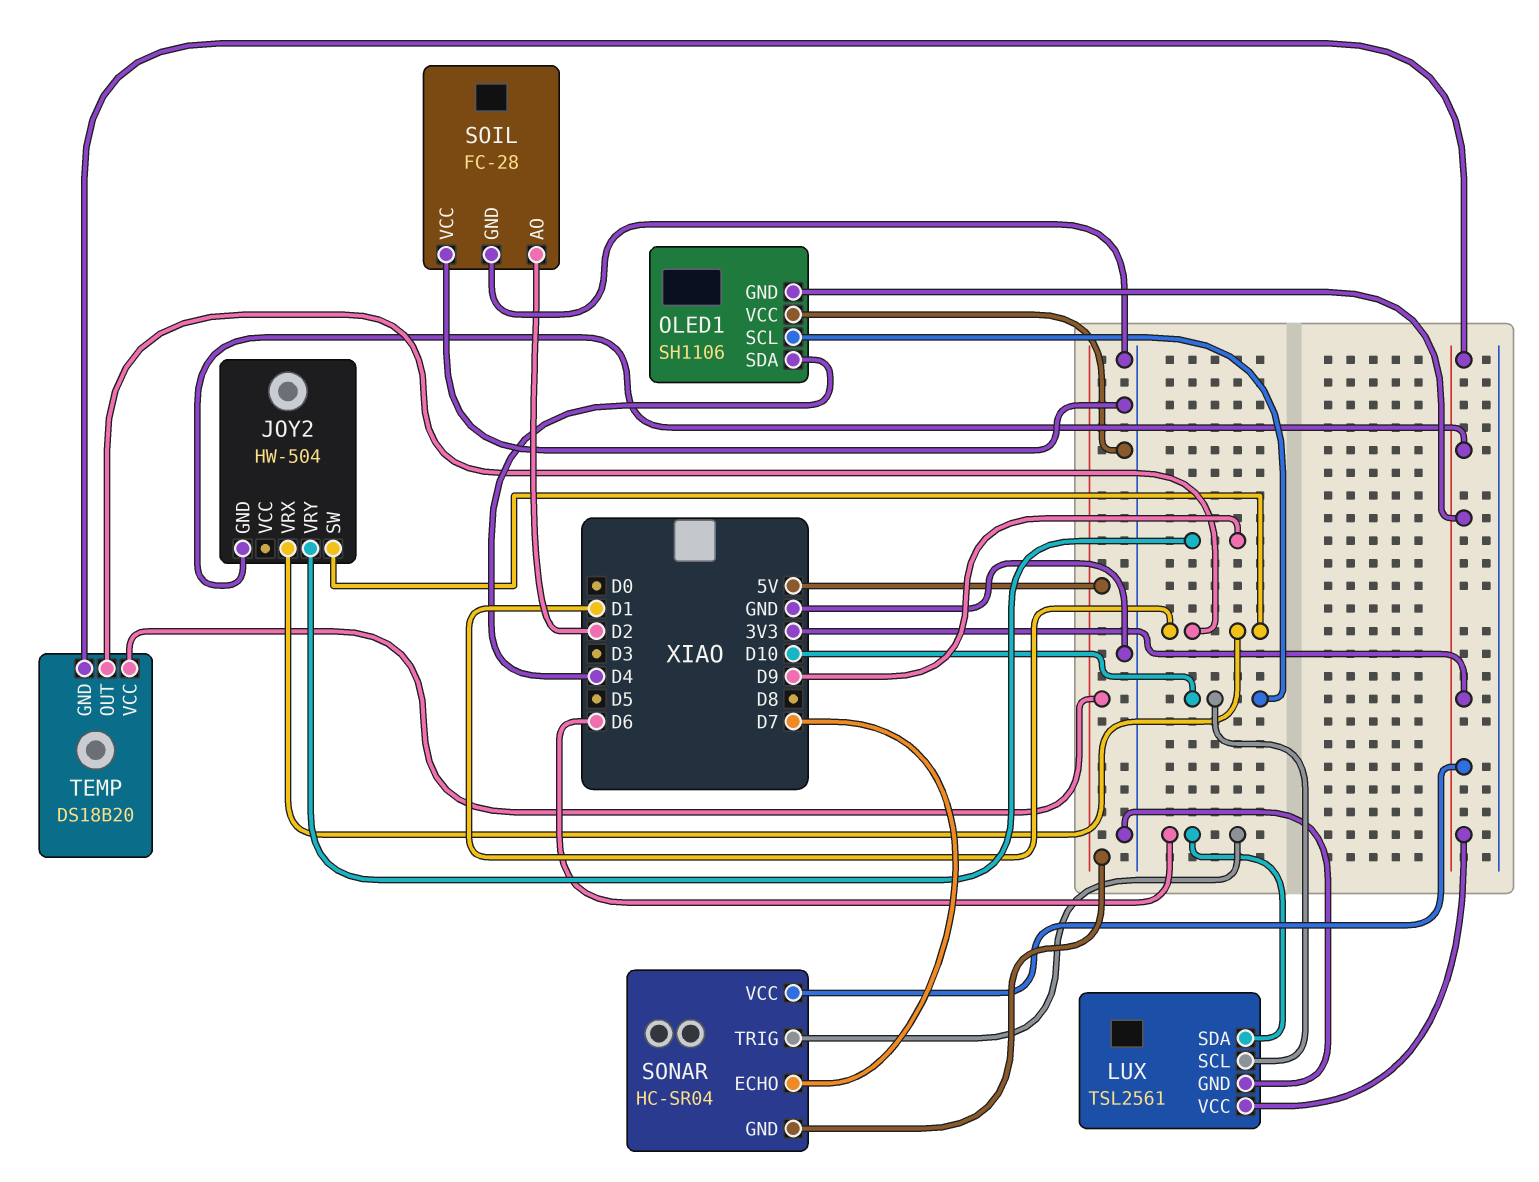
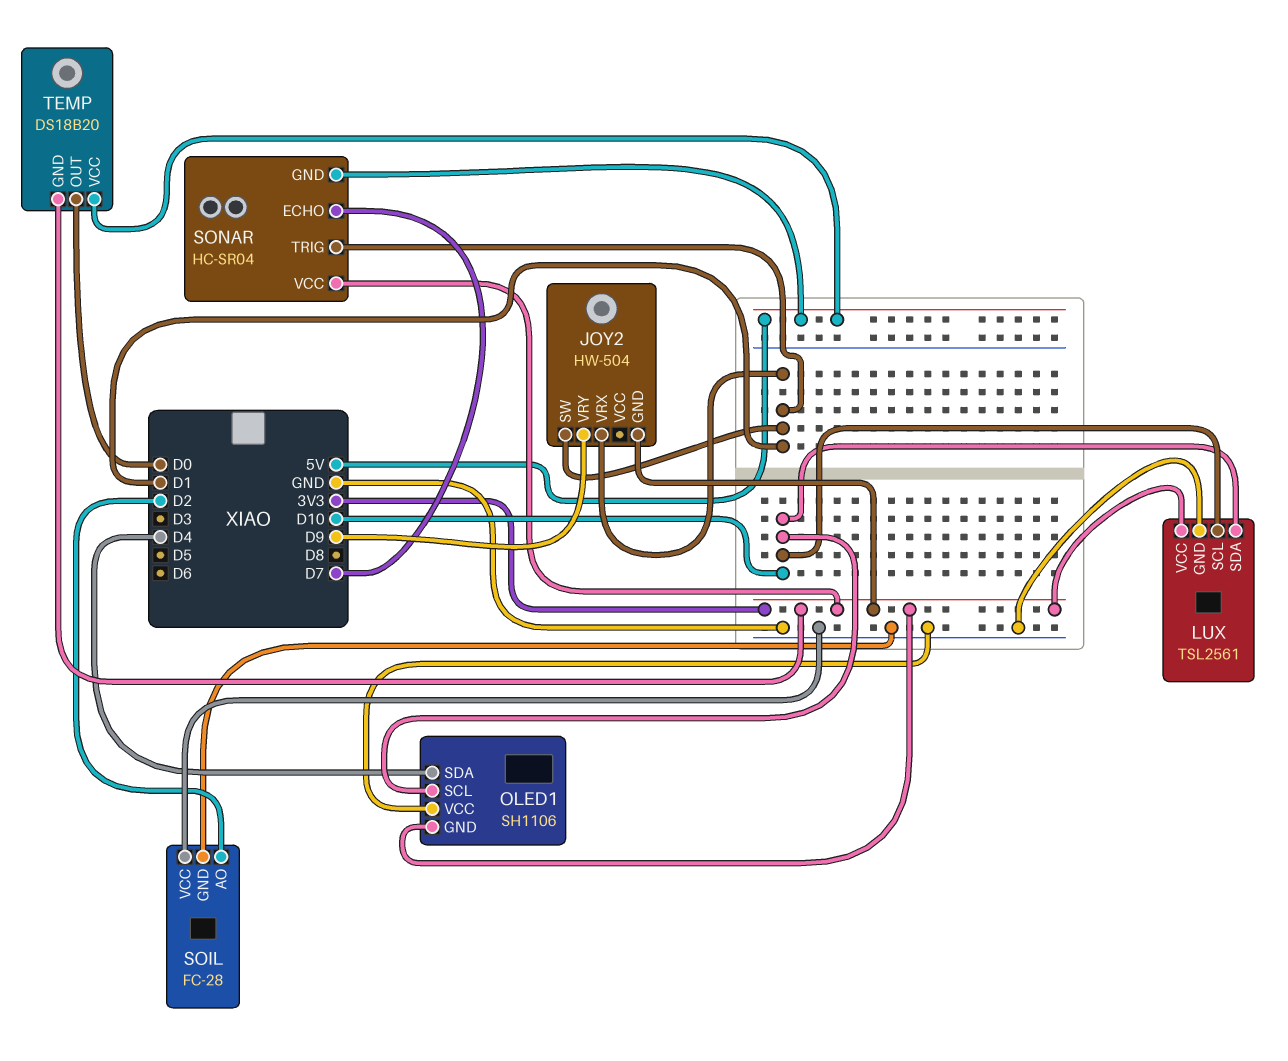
LUX pin SDA: D6 -> D10
SONAR pin TRIG: D6 -> D1
TEMP pin OUT: D1 -> D0

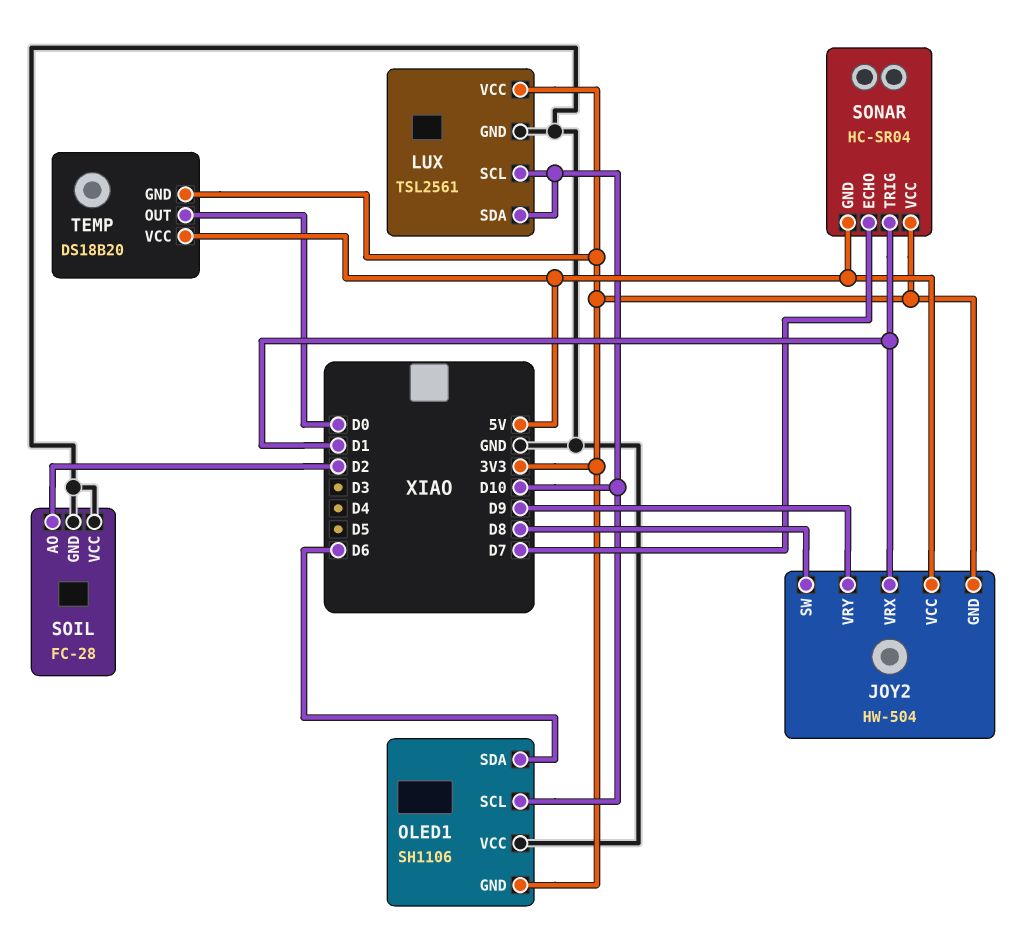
JOY2 pin SW: D1 -> D8
JOY2 pin VCC: none -> 5V
OLED1 pin SDA: D4 -> D6

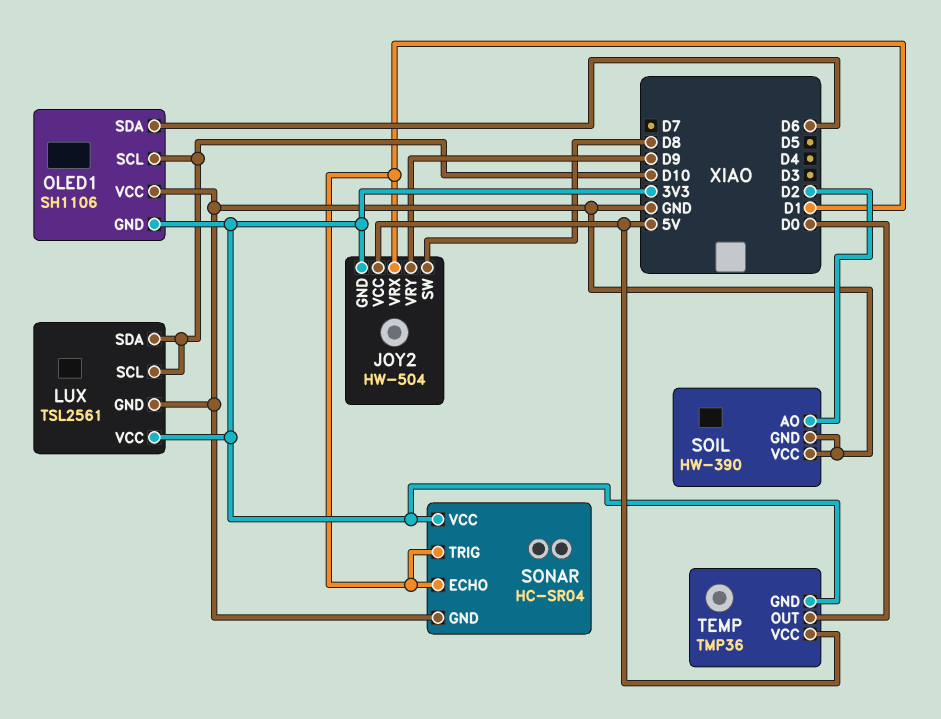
SOIL: FC-28 -> HW-390
SONAR pin ECHO: D7 -> D1
SONAR pin GND: 5V -> GND
TEMP: DS18B20 -> TMP36

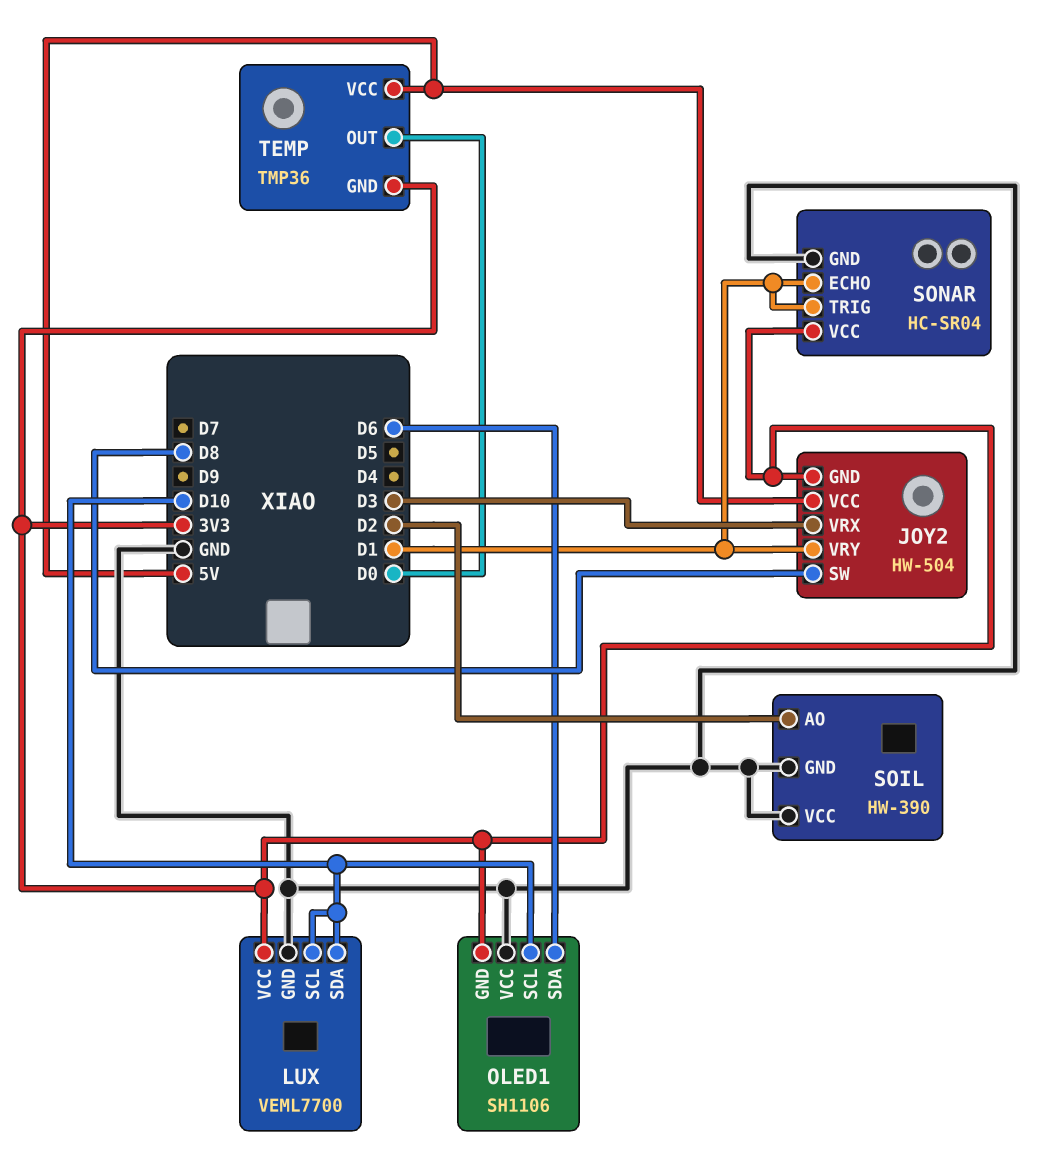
JOY2 pin VRX: D1 -> D3
JOY2 pin VRY: D9 -> D1
LUX: TSL2561 -> VEML7700

